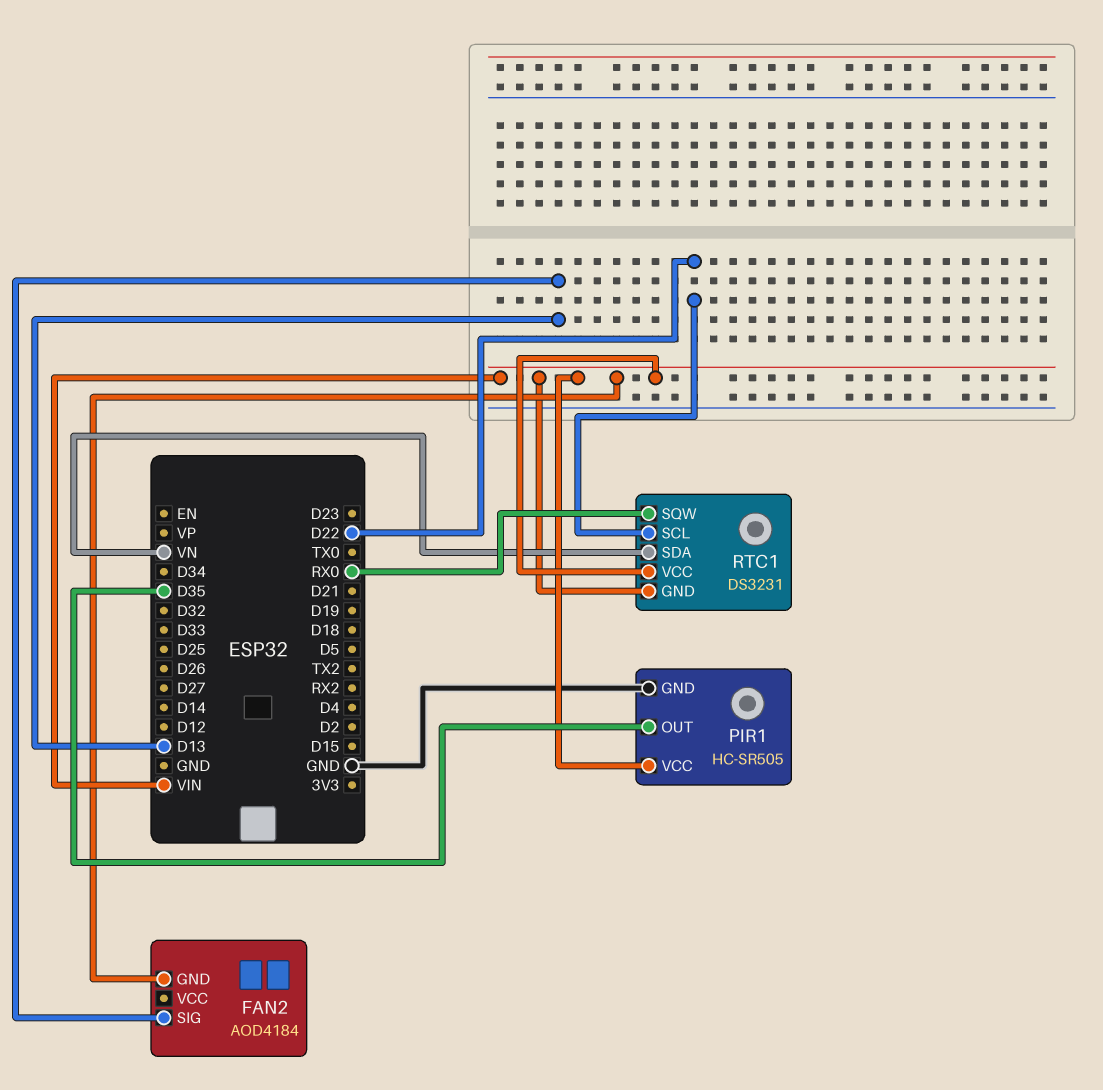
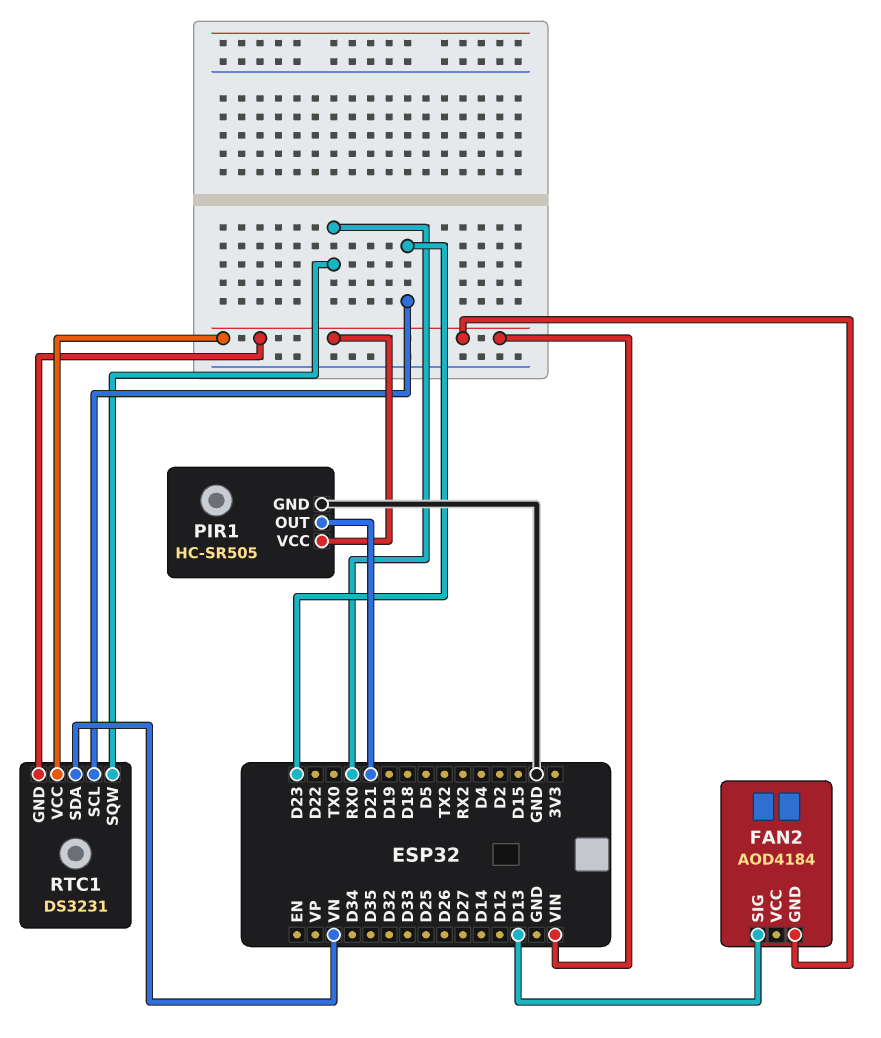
PIR1 pin OUT: D35 -> D21
RTC1 pin SCL: D22 -> D23

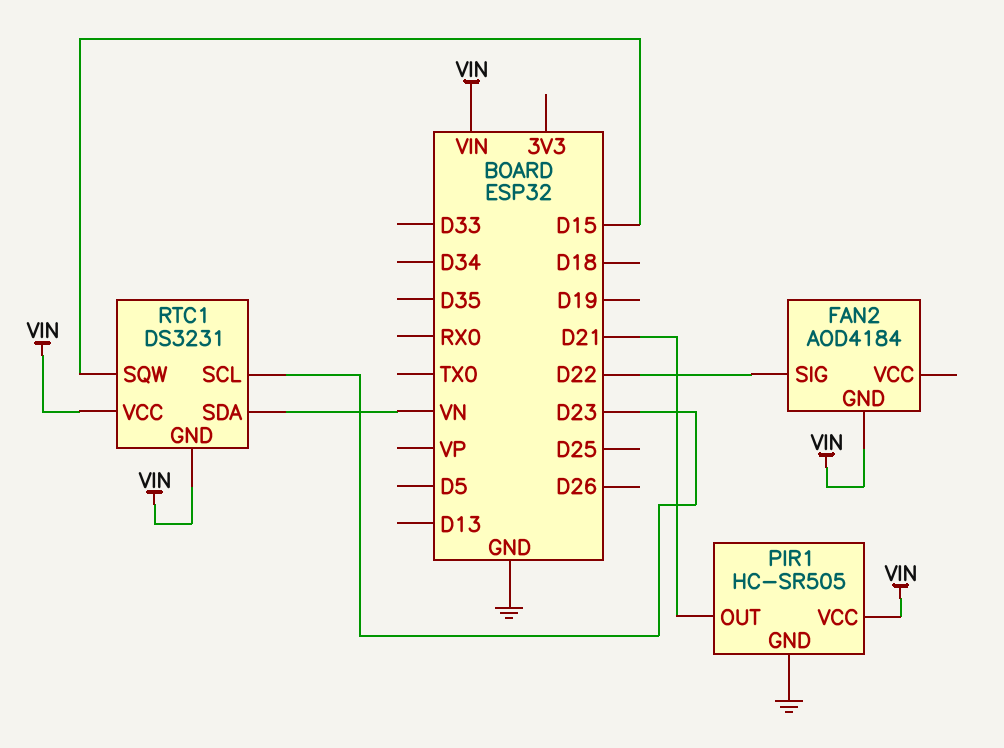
FAN2 pin SIG: D13 -> D22
RTC1 pin SQW: RX0 -> D15

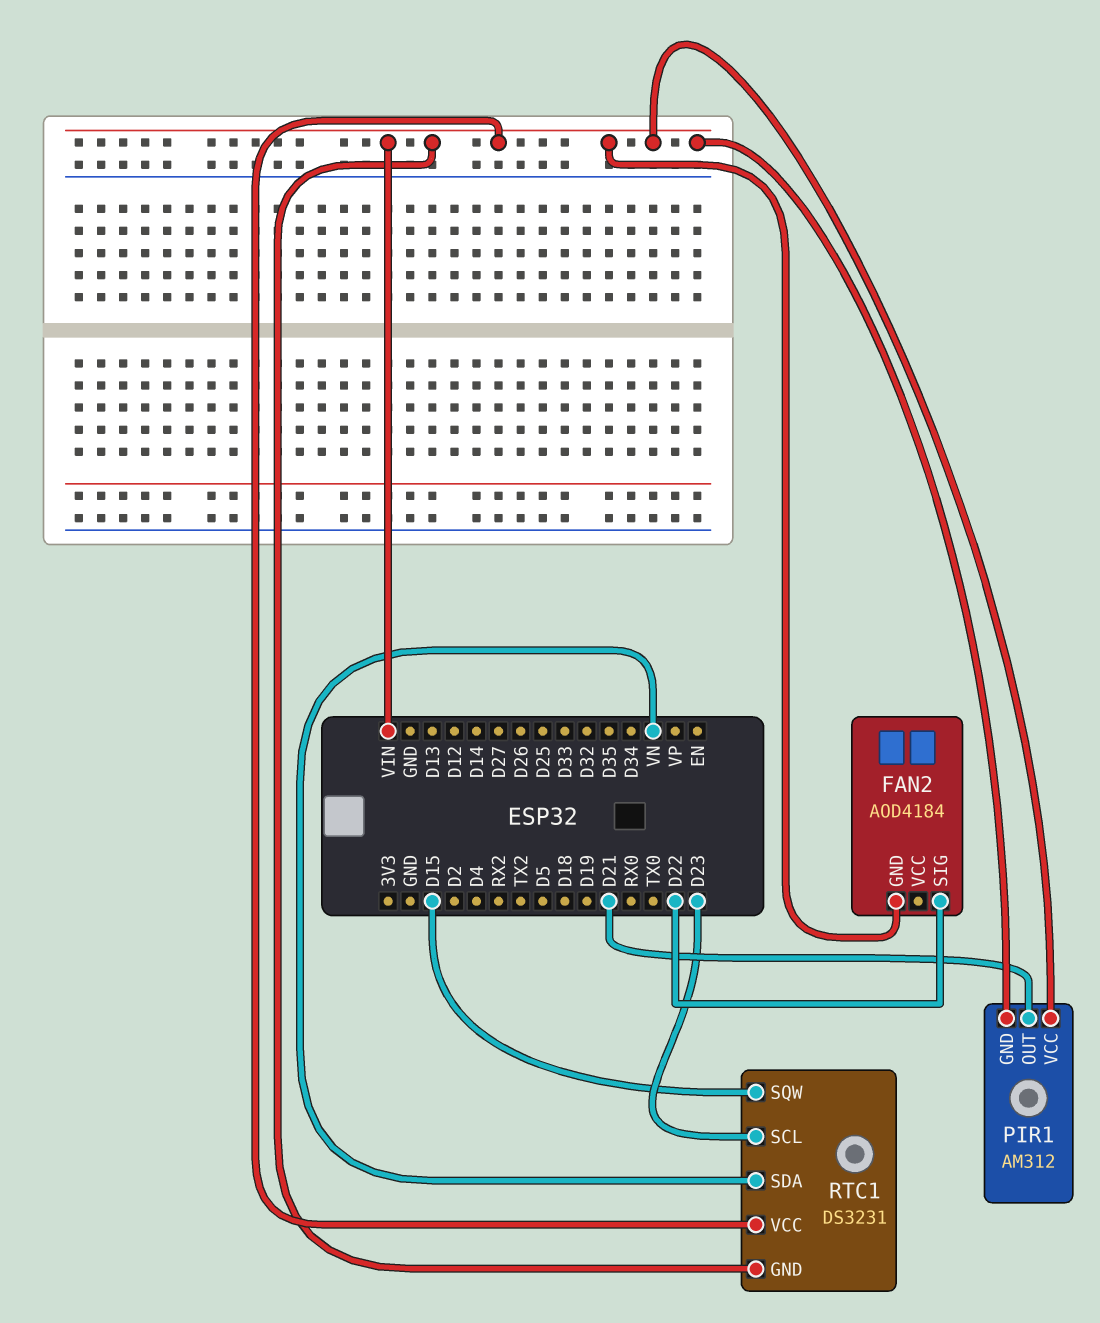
PIR1: HC-SR505 -> AM312
PIR1 pin GND: GND -> VIN

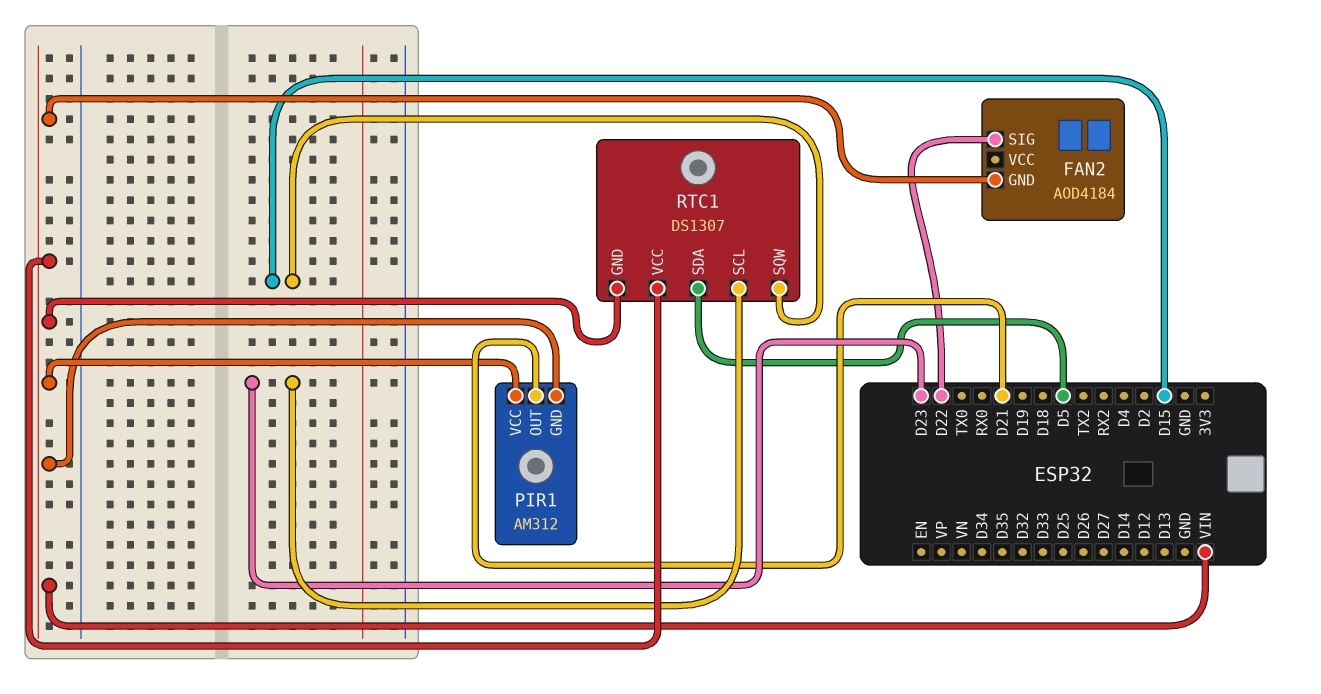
RTC1: DS3231 -> DS1307
RTC1 pin SDA: VN -> D5

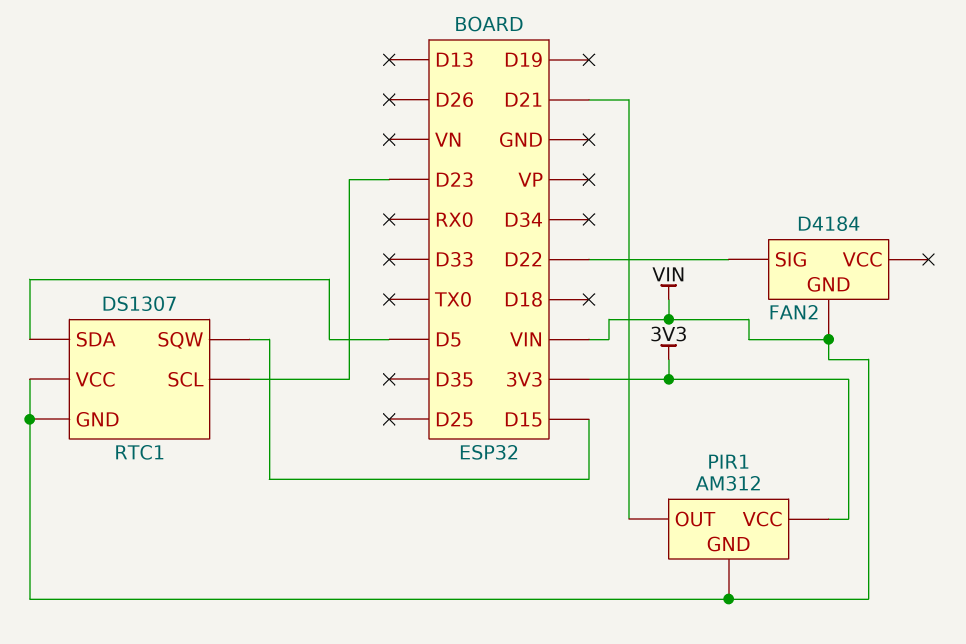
FAN2: AOD4184 -> D4184
PIR1 pin VCC: VIN -> 3V3

